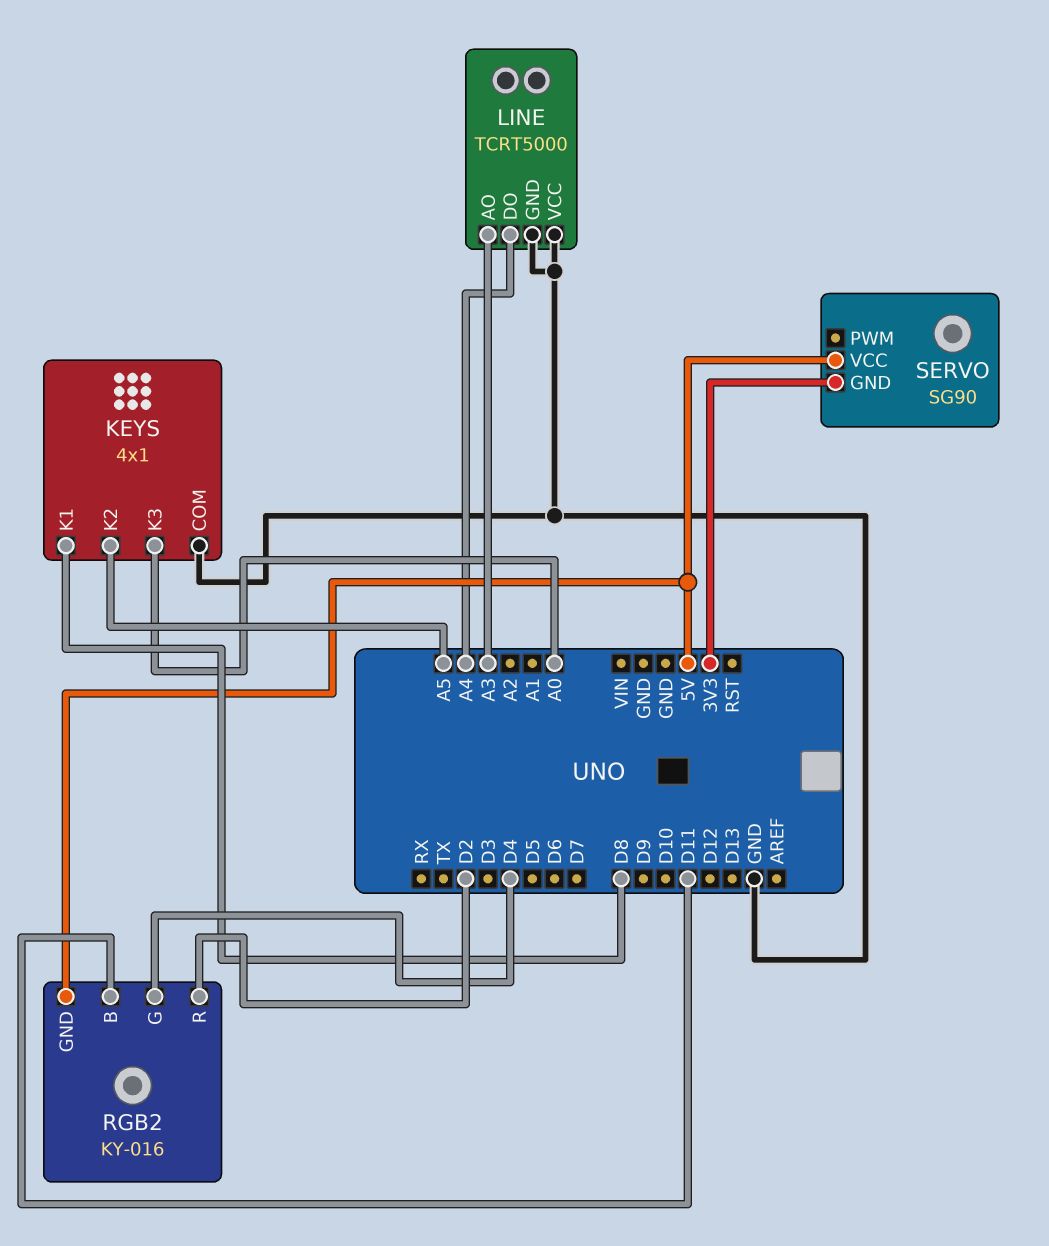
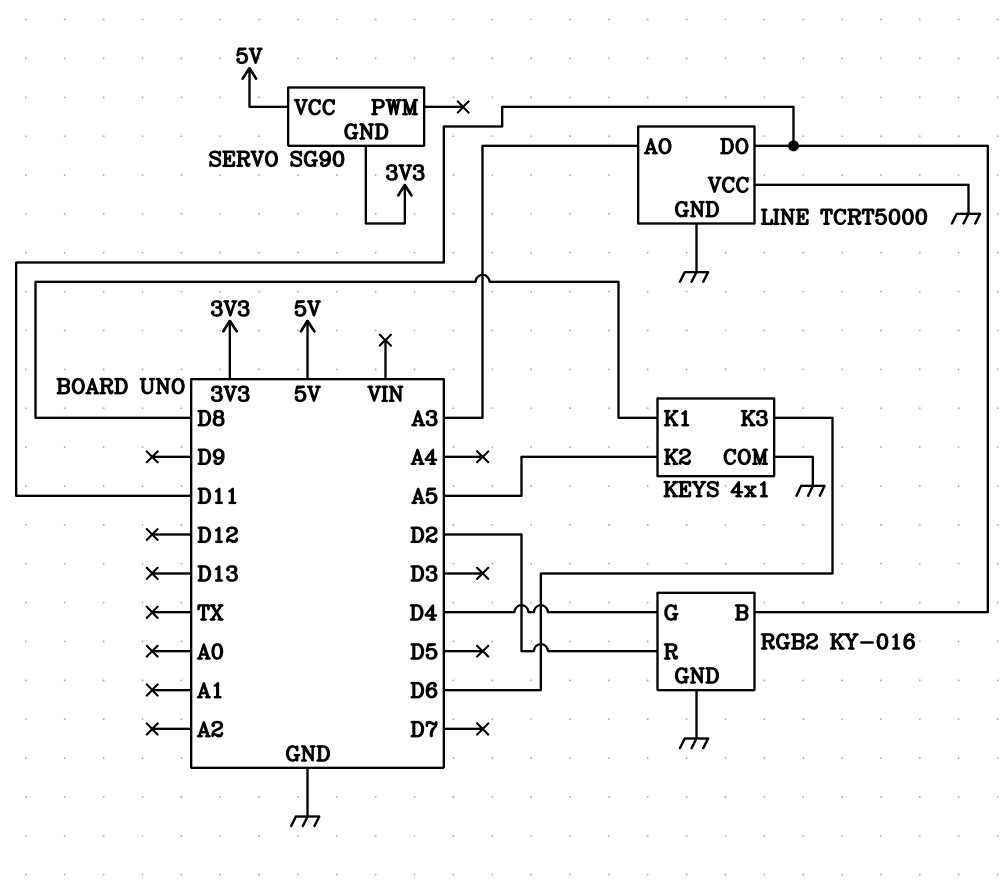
KEYS pin K3: A0 -> D6
LINE pin DO: A4 -> D11
RGB2 pin GND: 5V -> GND

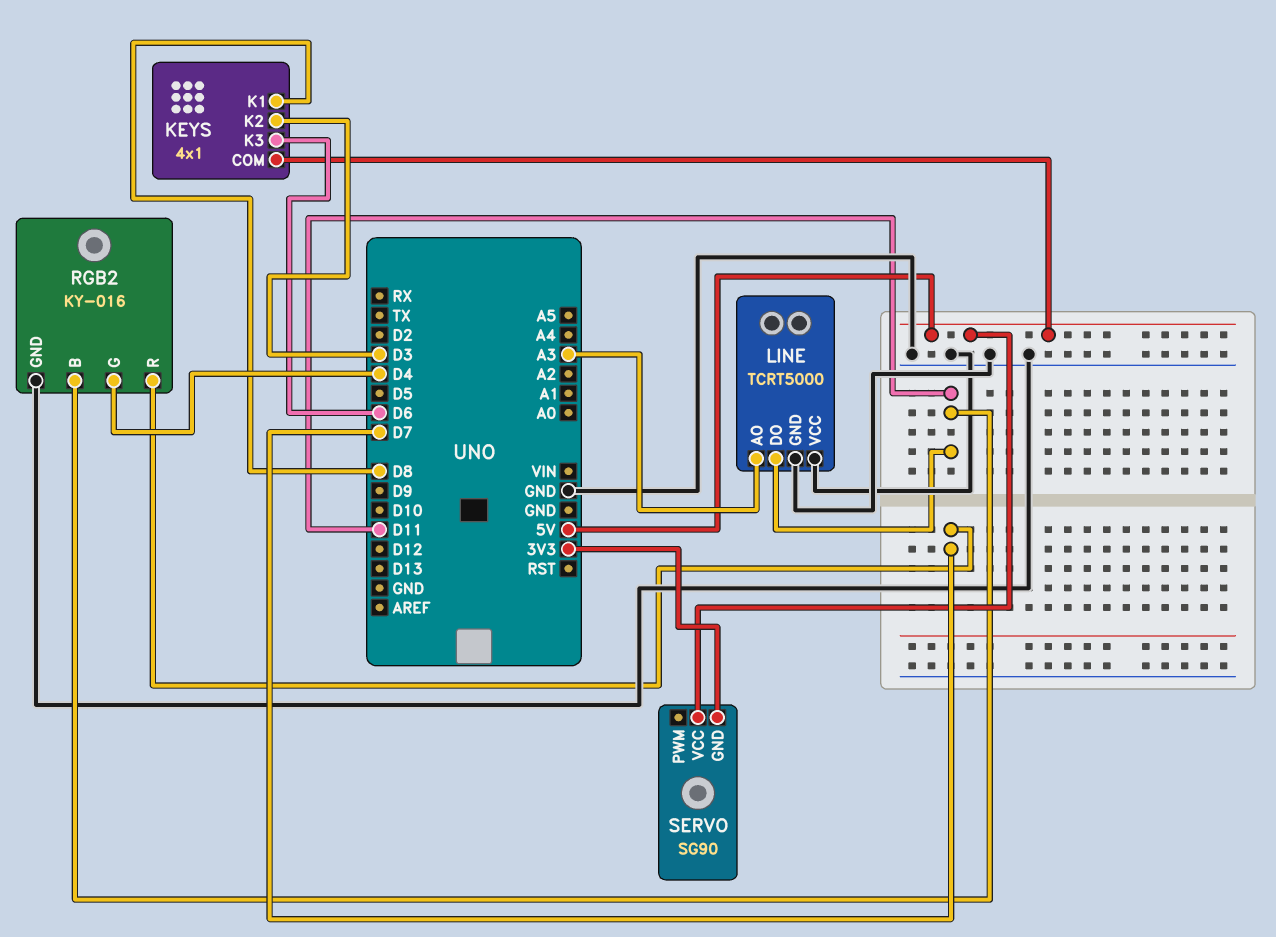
KEYS pin COM: GND -> 5V
KEYS pin K2: A5 -> D3
RGB2 pin R: D2 -> D7

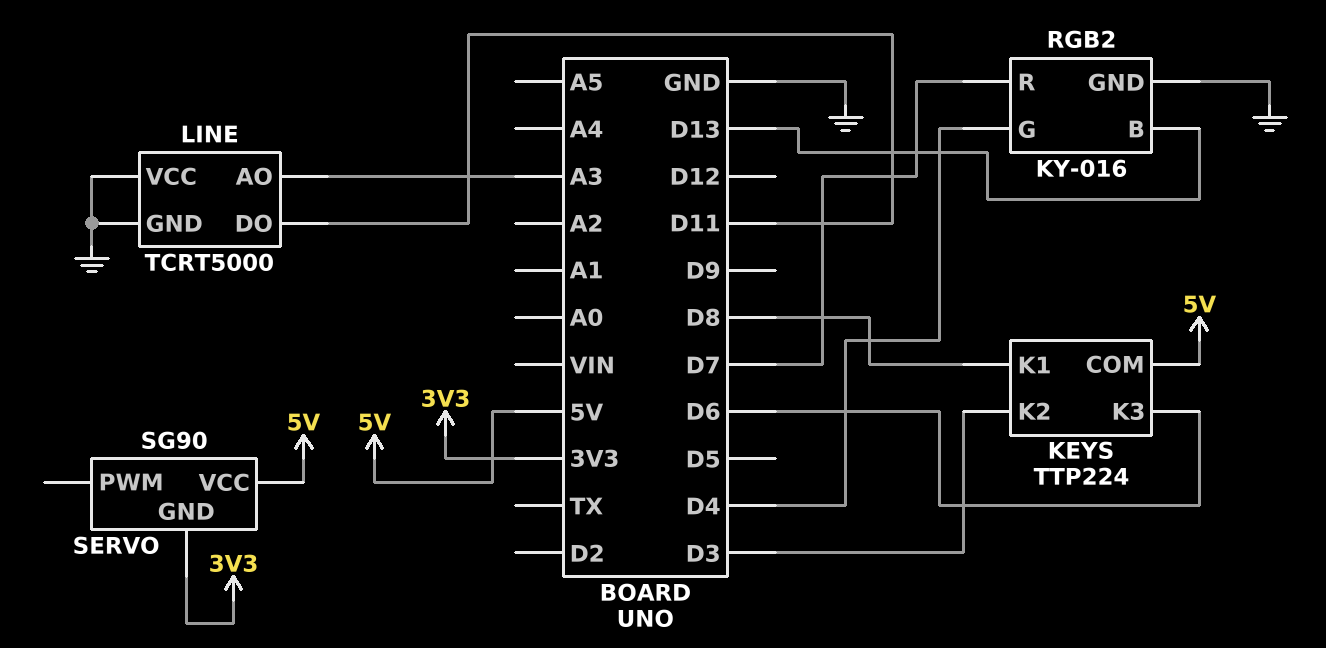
KEYS: 4x1 -> TTP224
RGB2 pin B: D11 -> D13

